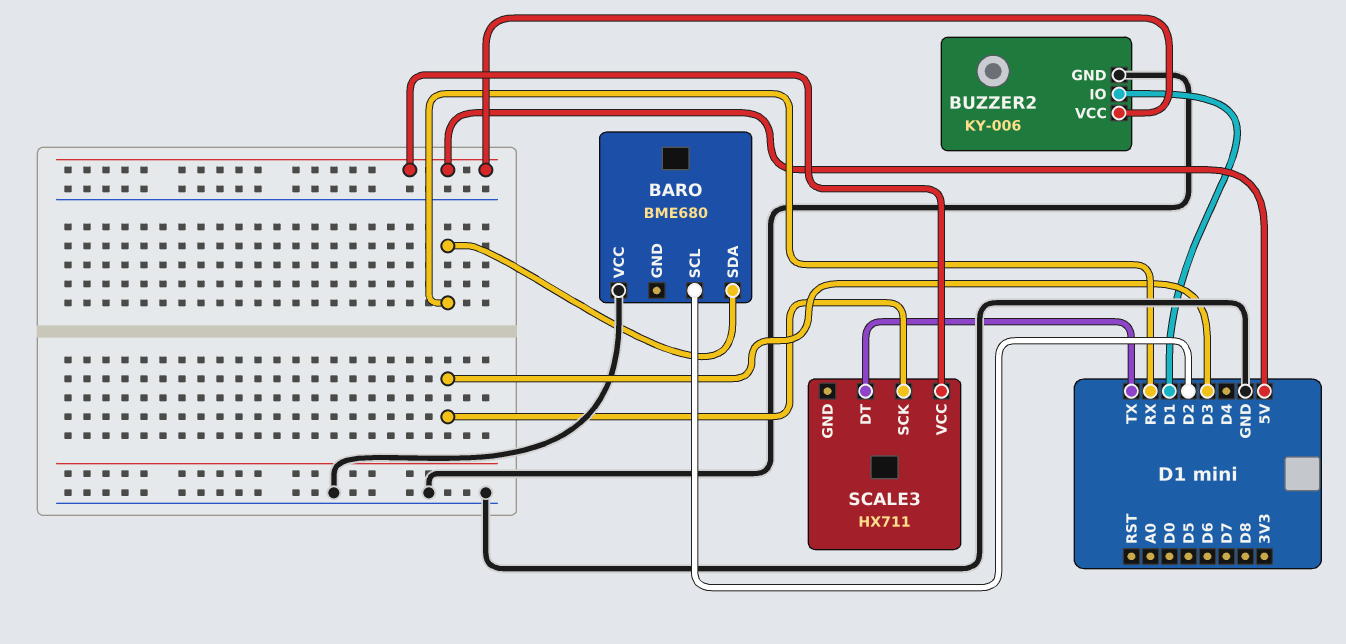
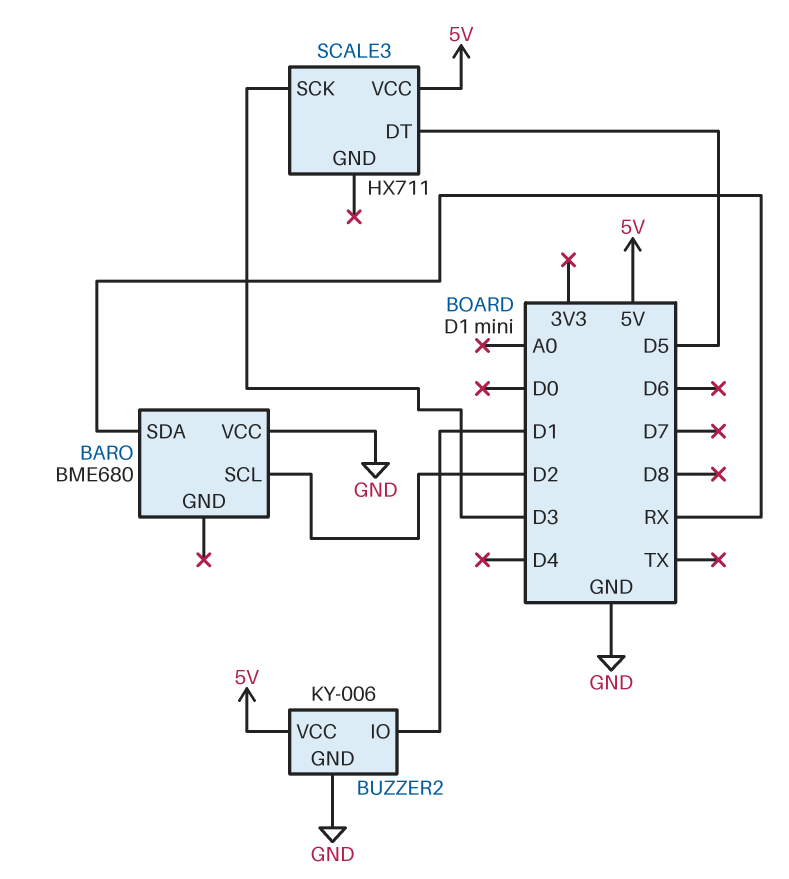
SCALE3 pin DT: TX -> D5

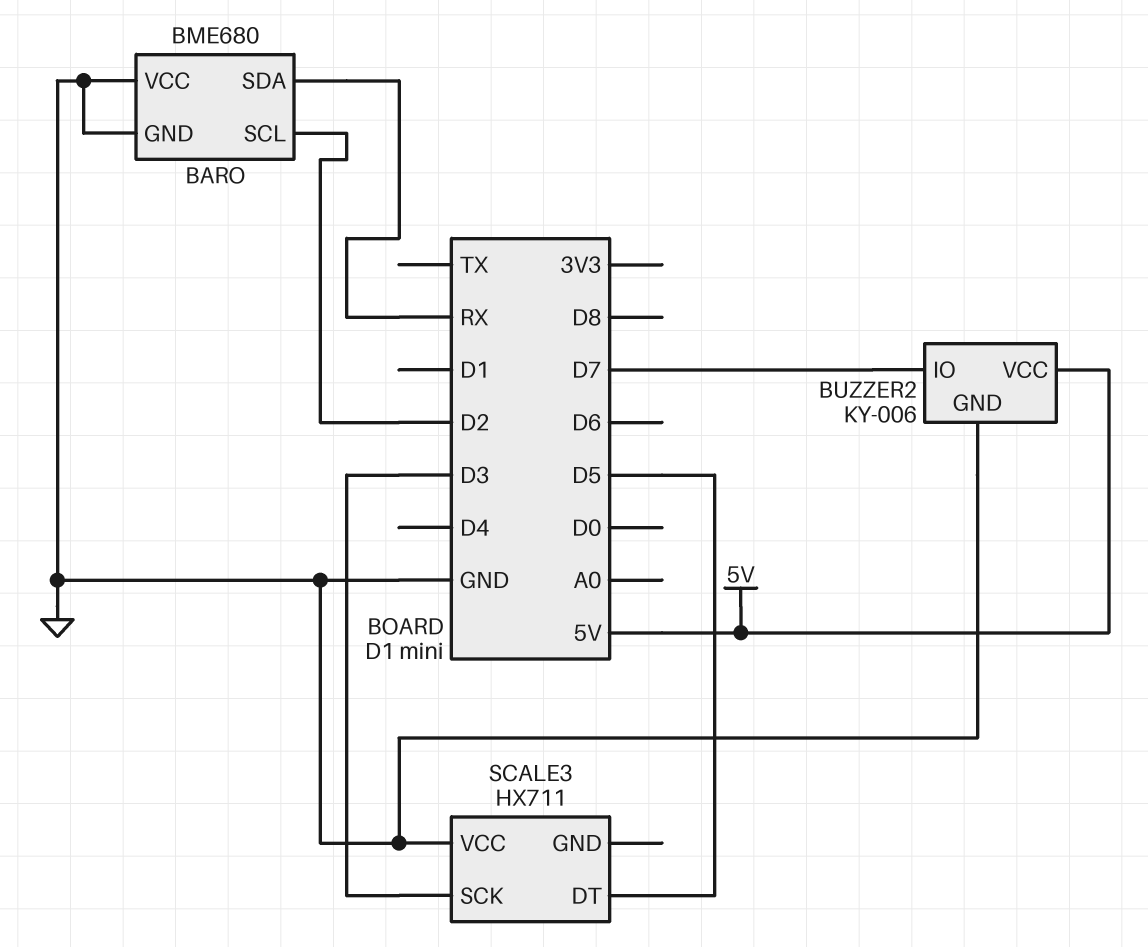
BARO pin GND: none -> GND
BUZZER2 pin IO: D1 -> D7
SCALE3 pin VCC: 5V -> GND

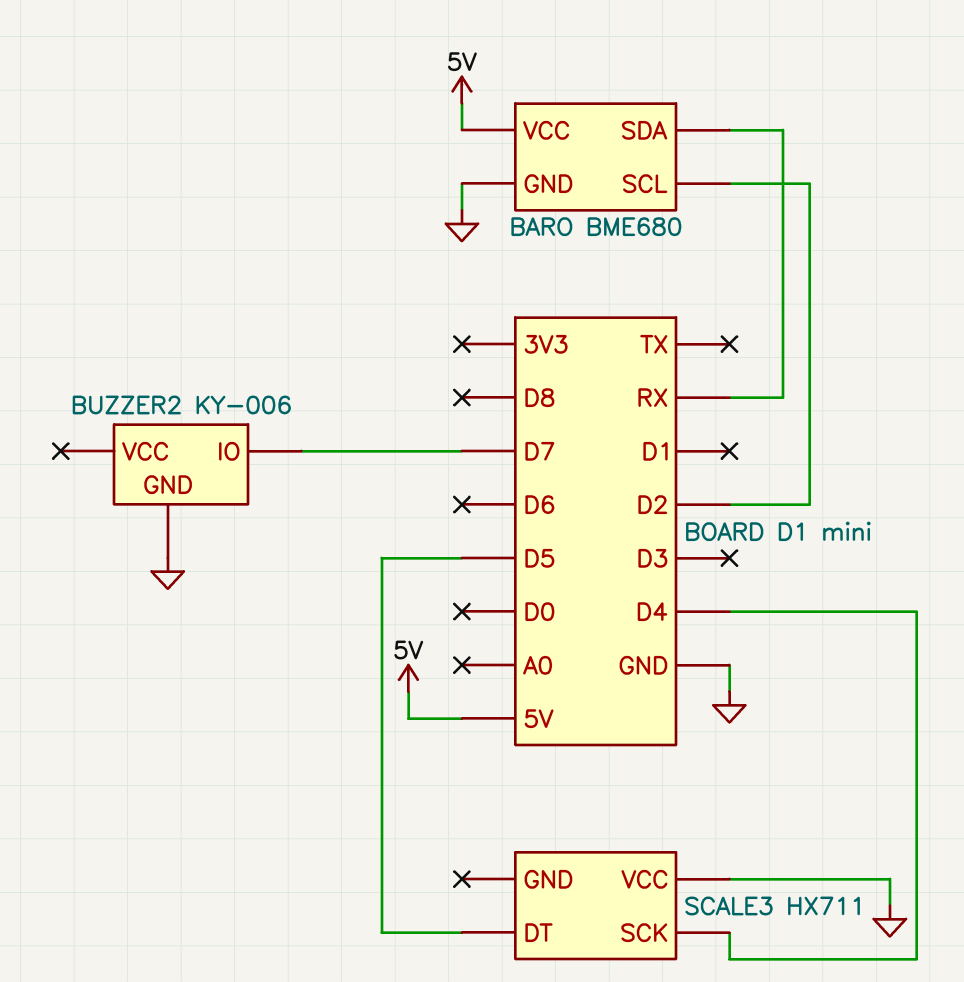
BARO pin VCC: GND -> 5V
BUZZER2 pin VCC: 5V -> none
SCALE3 pin SCK: D3 -> D4

